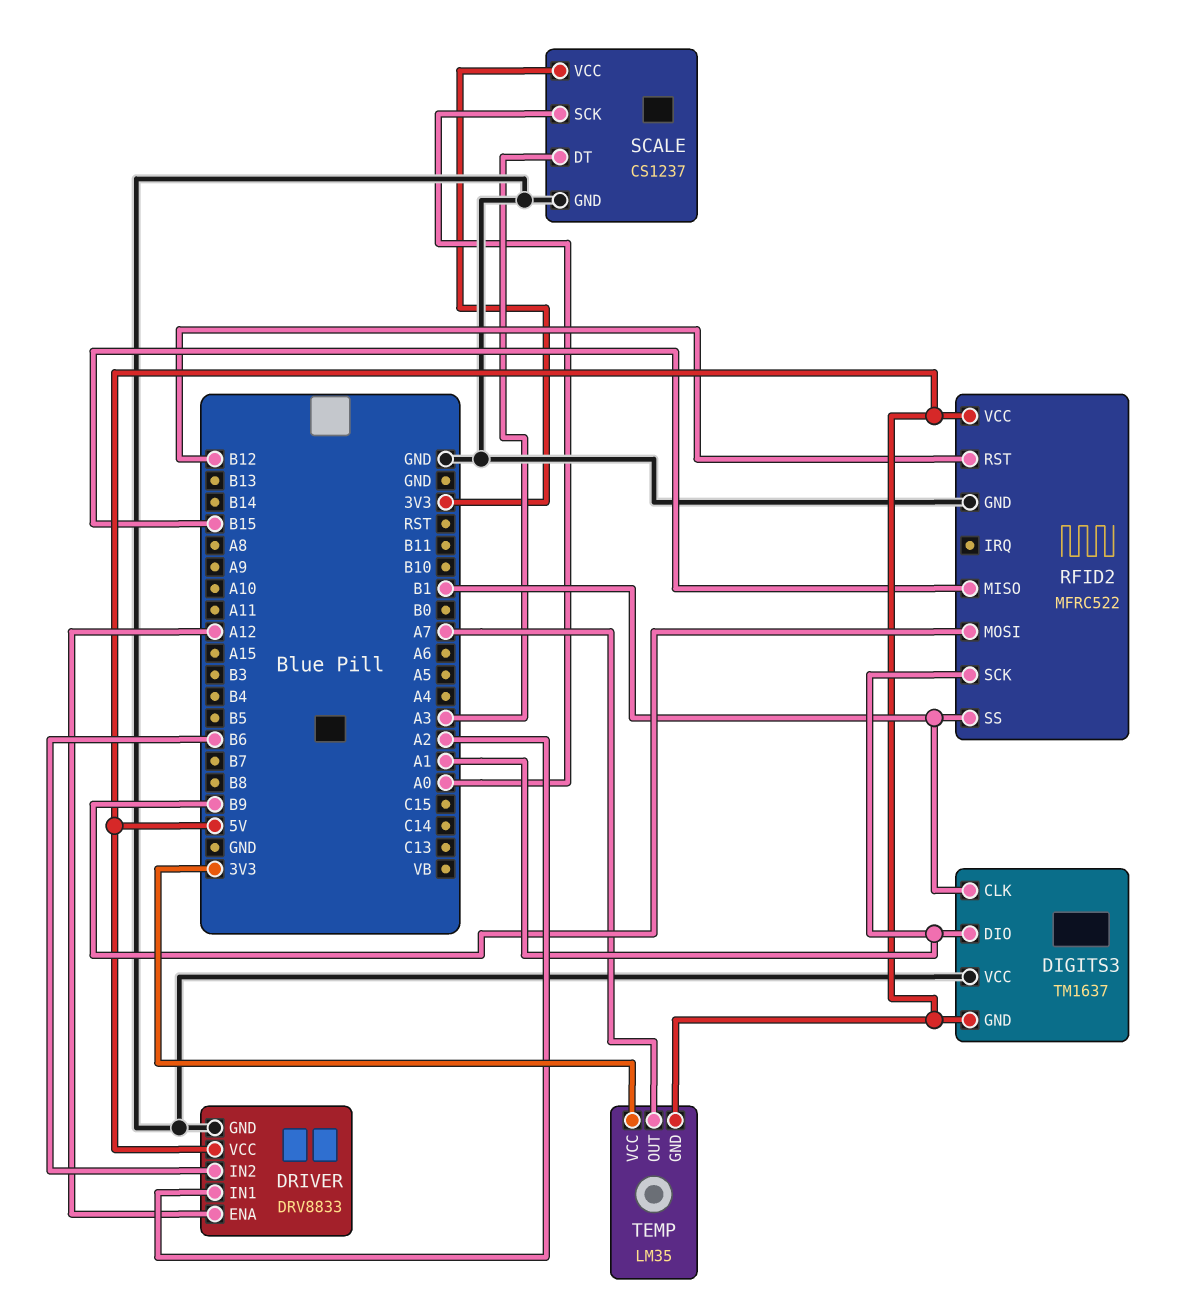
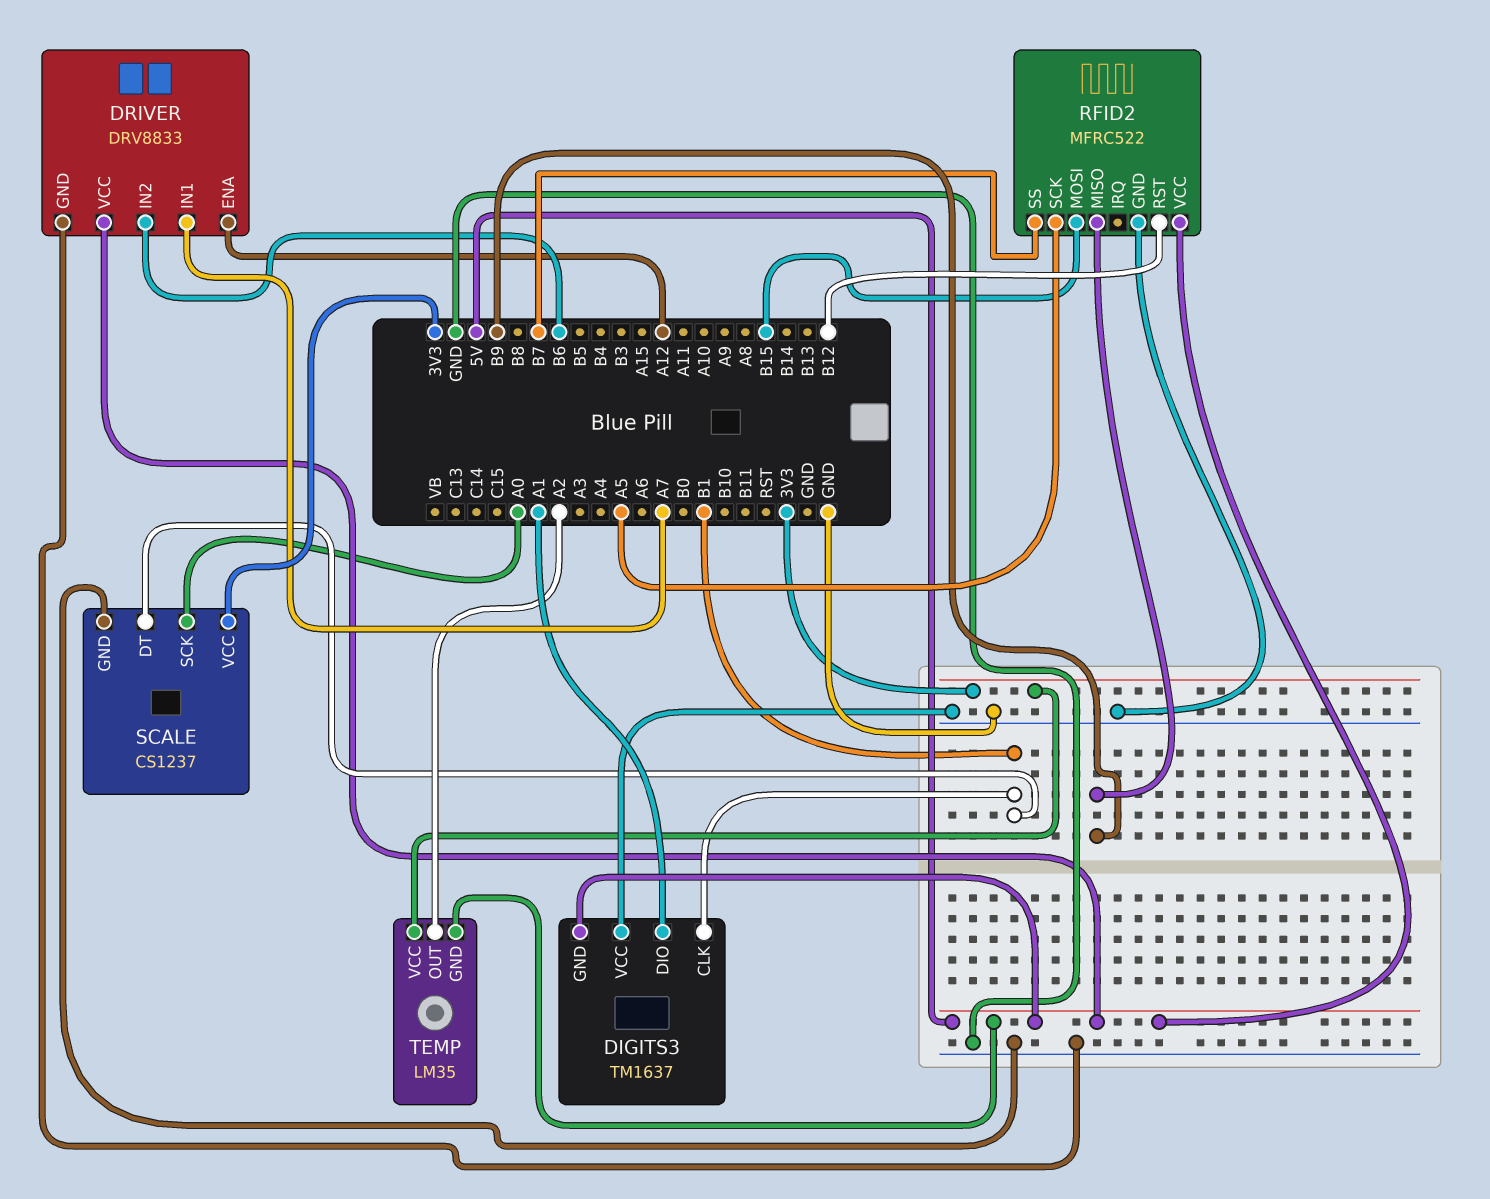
DRIVER pin IN1: A2 -> A7
RFID2 pin MISO: B15 -> B9
RFID2 pin MOSI: B9 -> B15
RFID2 pin SCK: A1 -> A5
RFID2 pin SS: B1 -> B7
SCALE pin DT: A3 -> B1
TEMP pin OUT: A7 -> A2

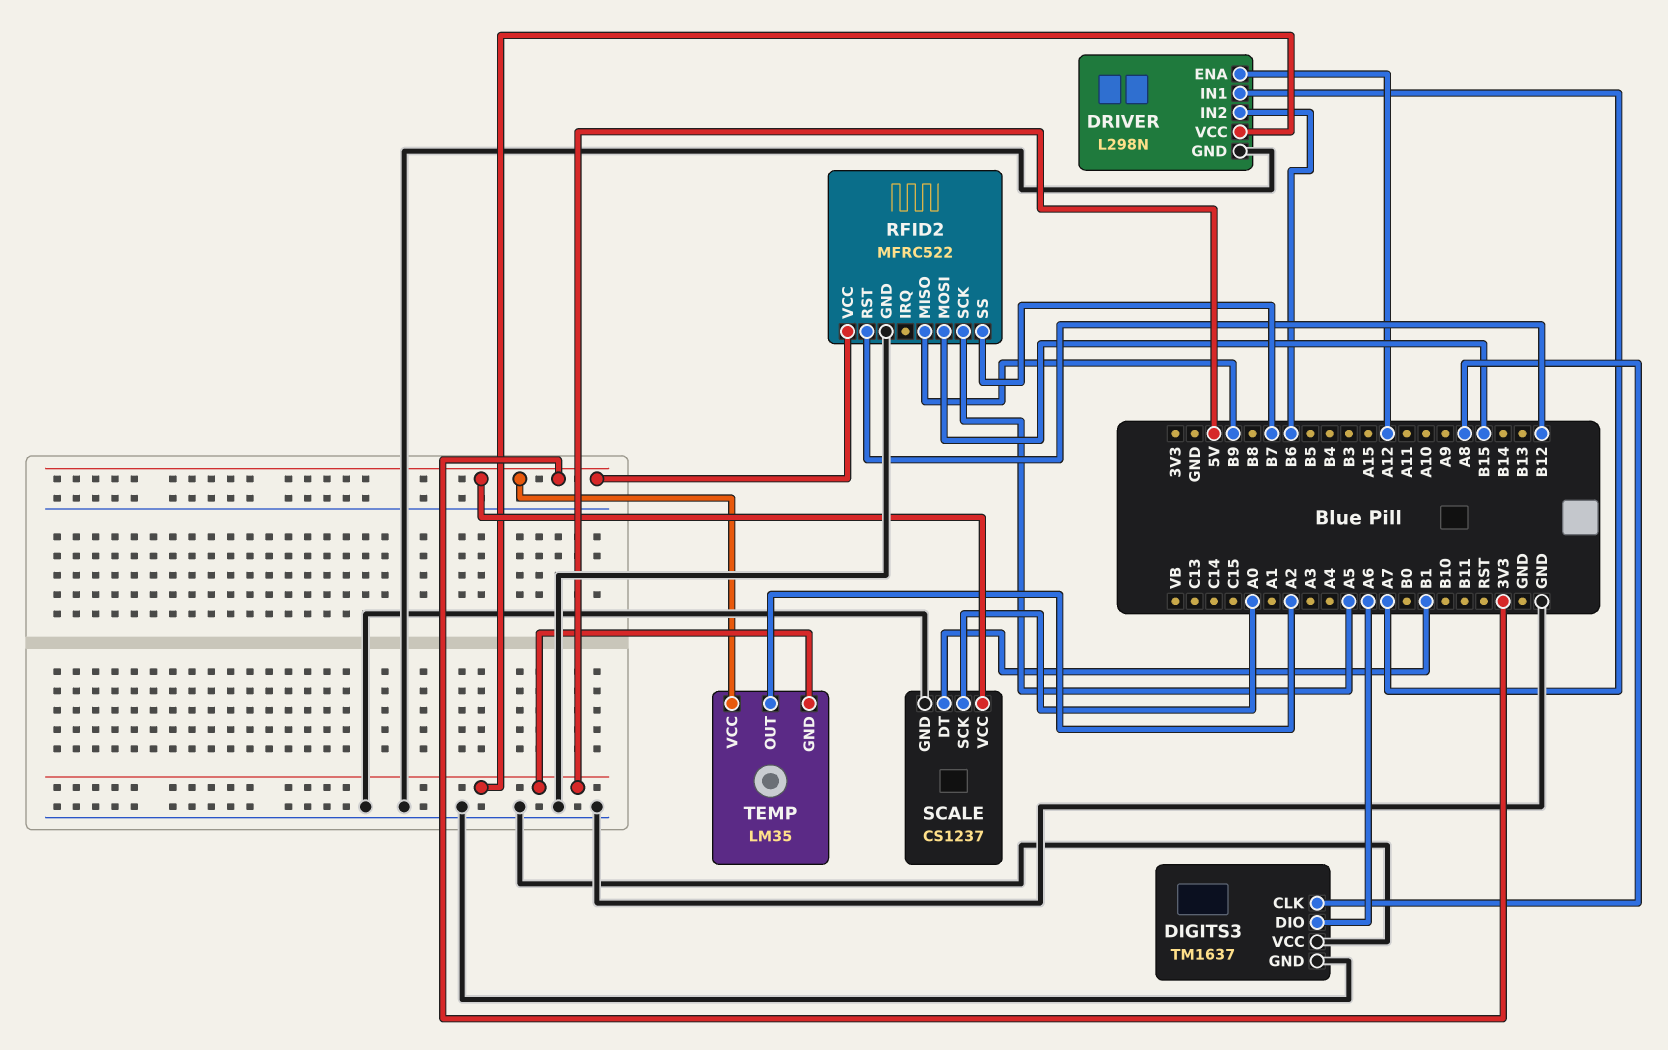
DIGITS3 pin CLK: B1 -> A8
DIGITS3 pin DIO: A1 -> A6
DIGITS3 pin GND: 5V -> GND
DRIVER: DRV8833 -> L298N
RFID2 pin VCC: 5V -> 3V3

